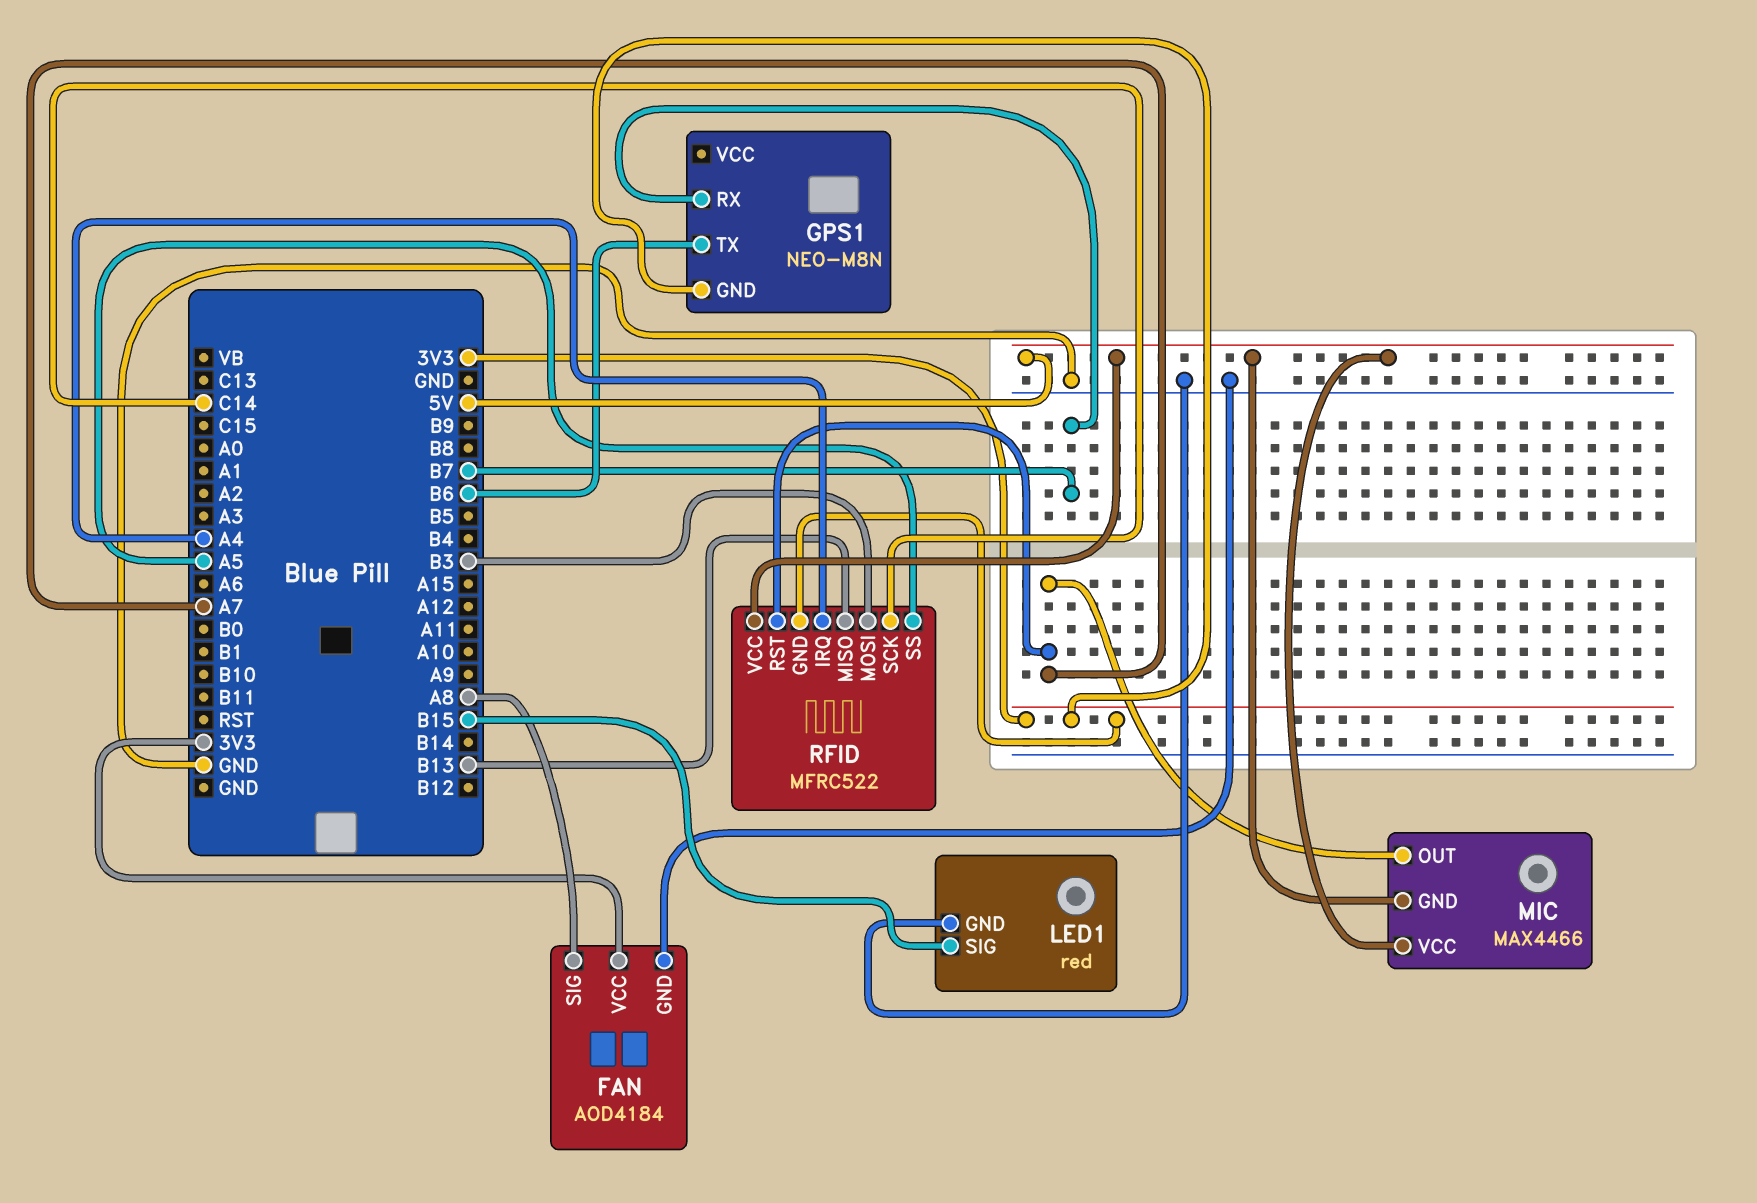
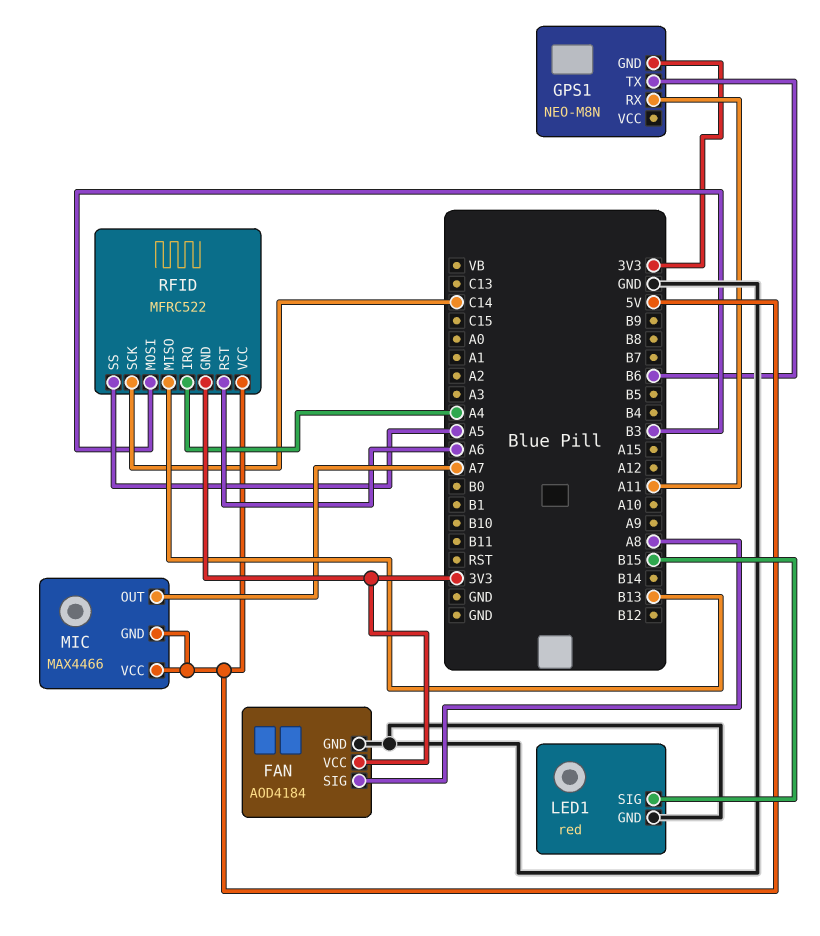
GPS1 pin RX: B7 -> A11
RFID pin RST: A7 -> A6

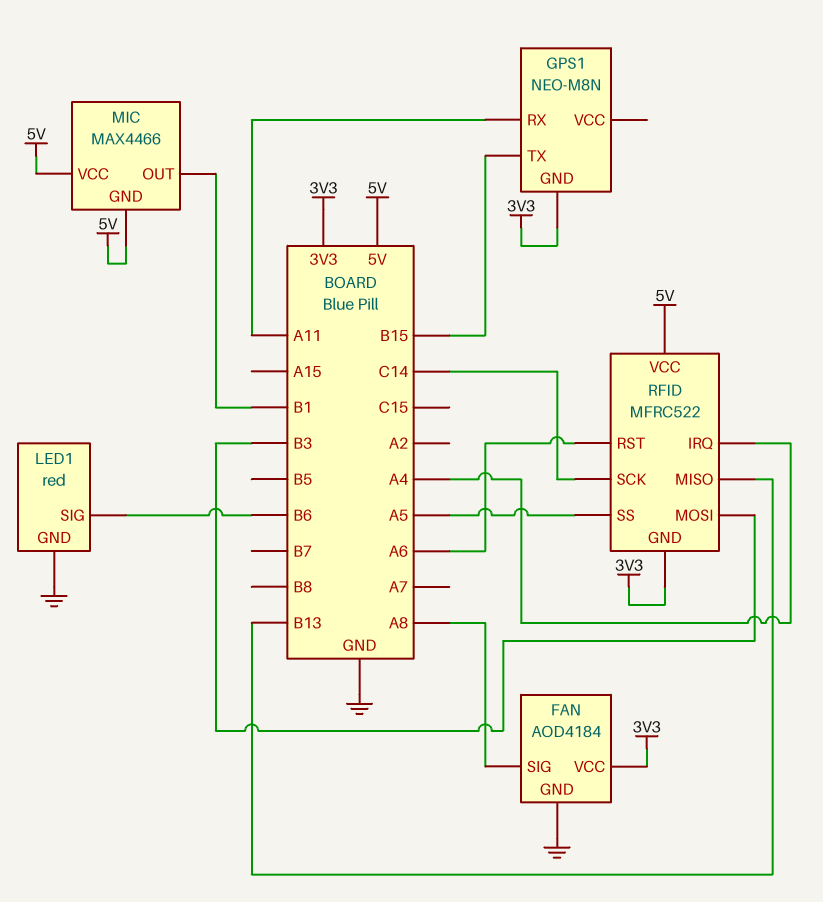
GPS1 pin TX: B6 -> B15
LED1 pin SIG: B15 -> B6
MIC pin OUT: A7 -> B1

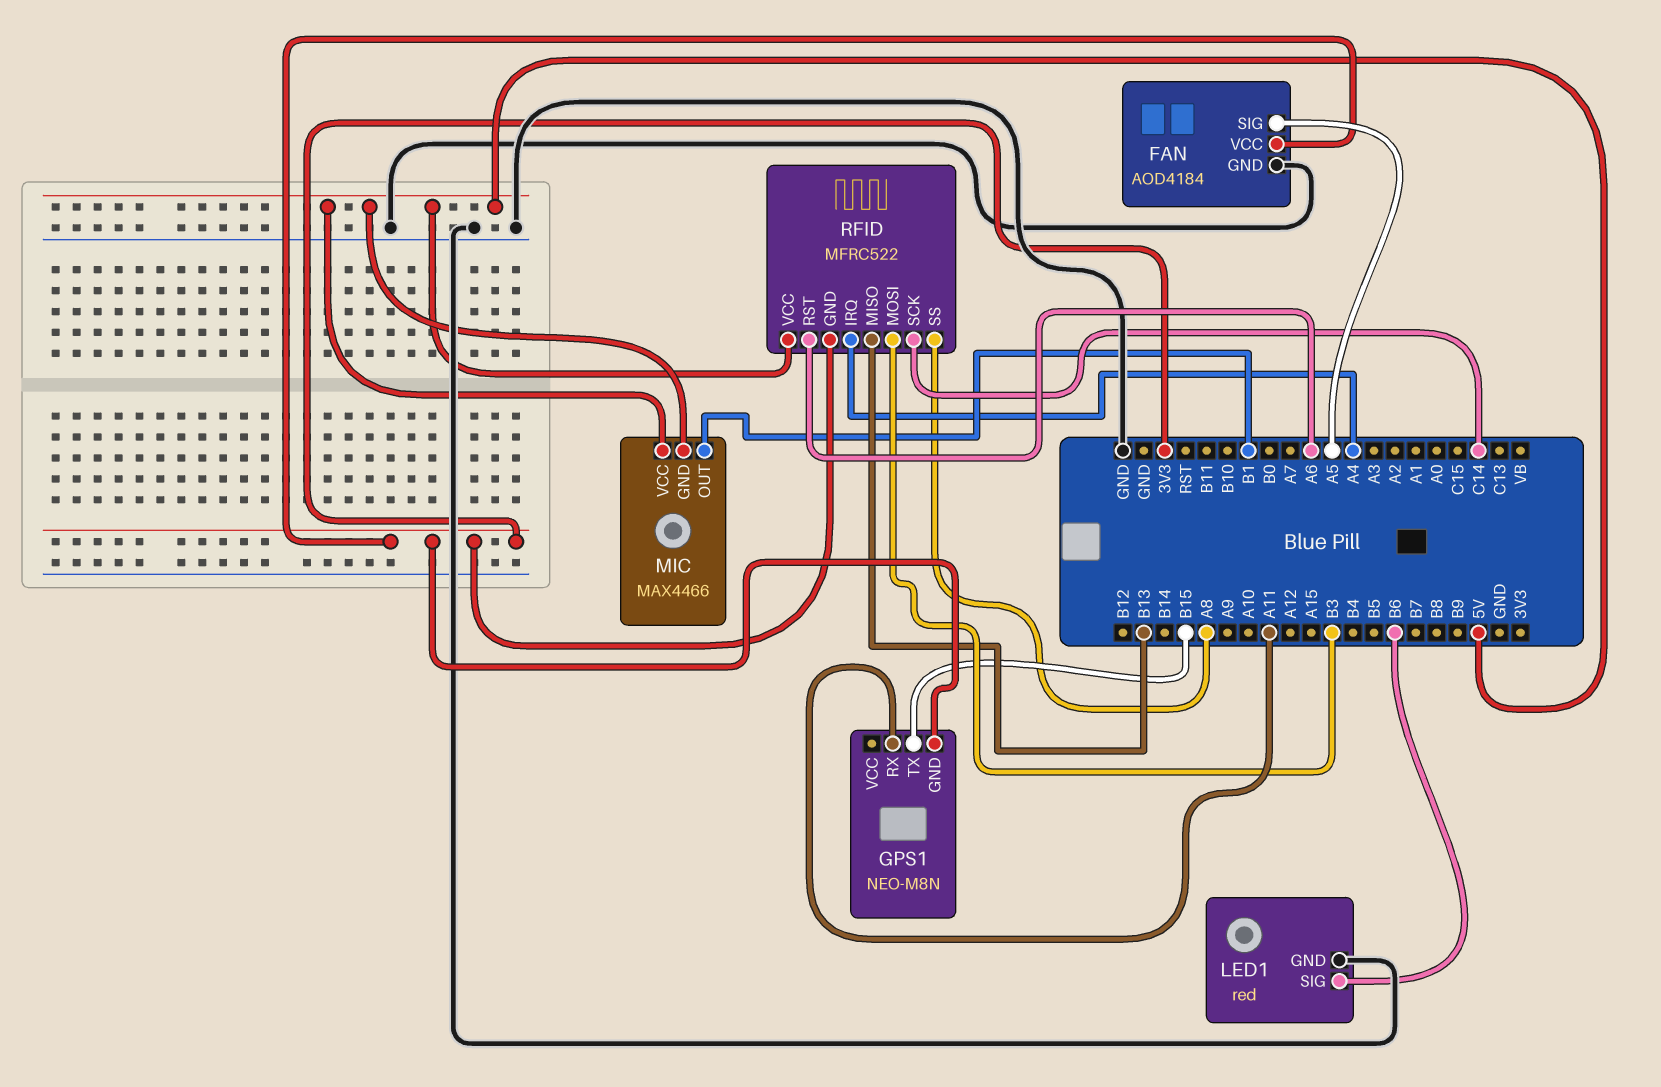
FAN pin SIG: A8 -> A5
RFID pin SS: A5 -> A8

